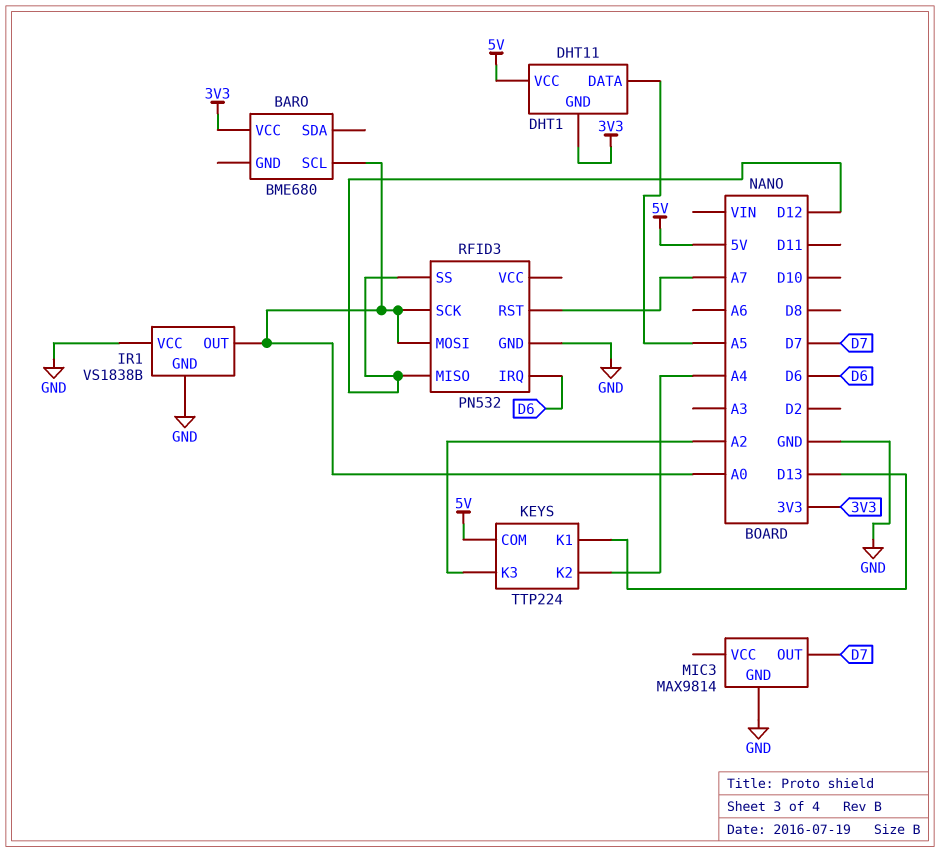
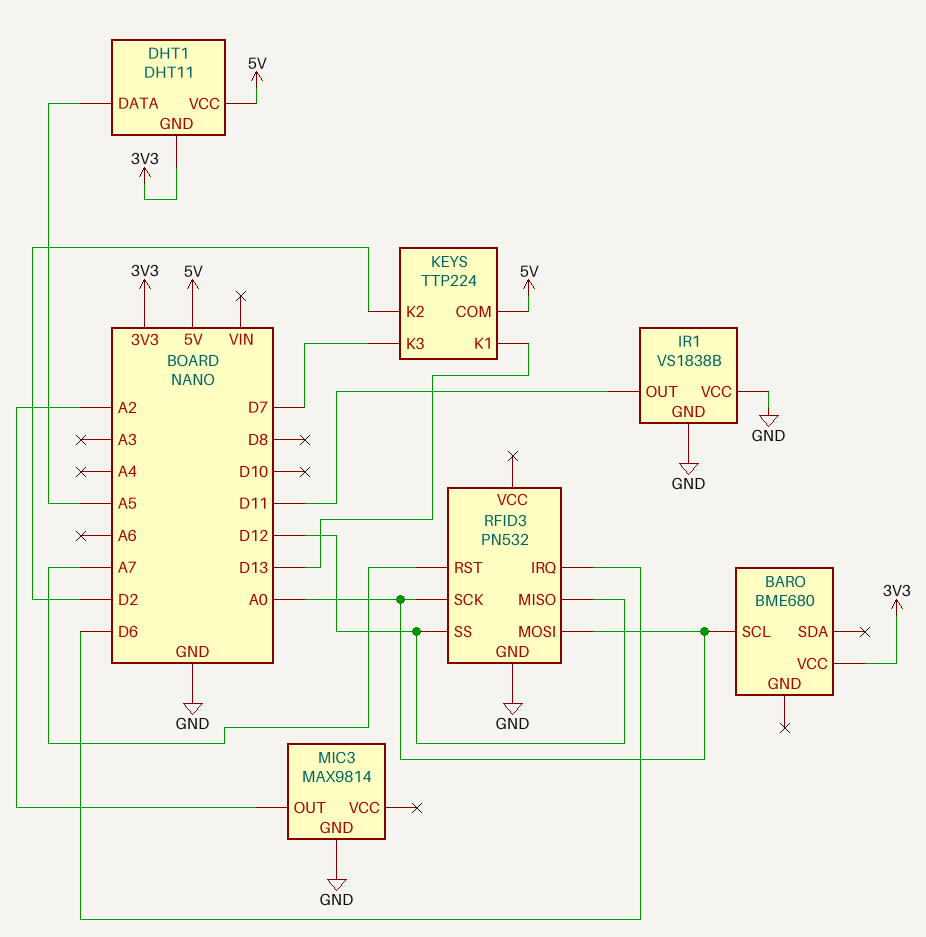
IR1 pin OUT: A0 -> D11
KEYS pin K2: A4 -> D2
KEYS pin K3: A2 -> D7
MIC3 pin OUT: D7 -> A2

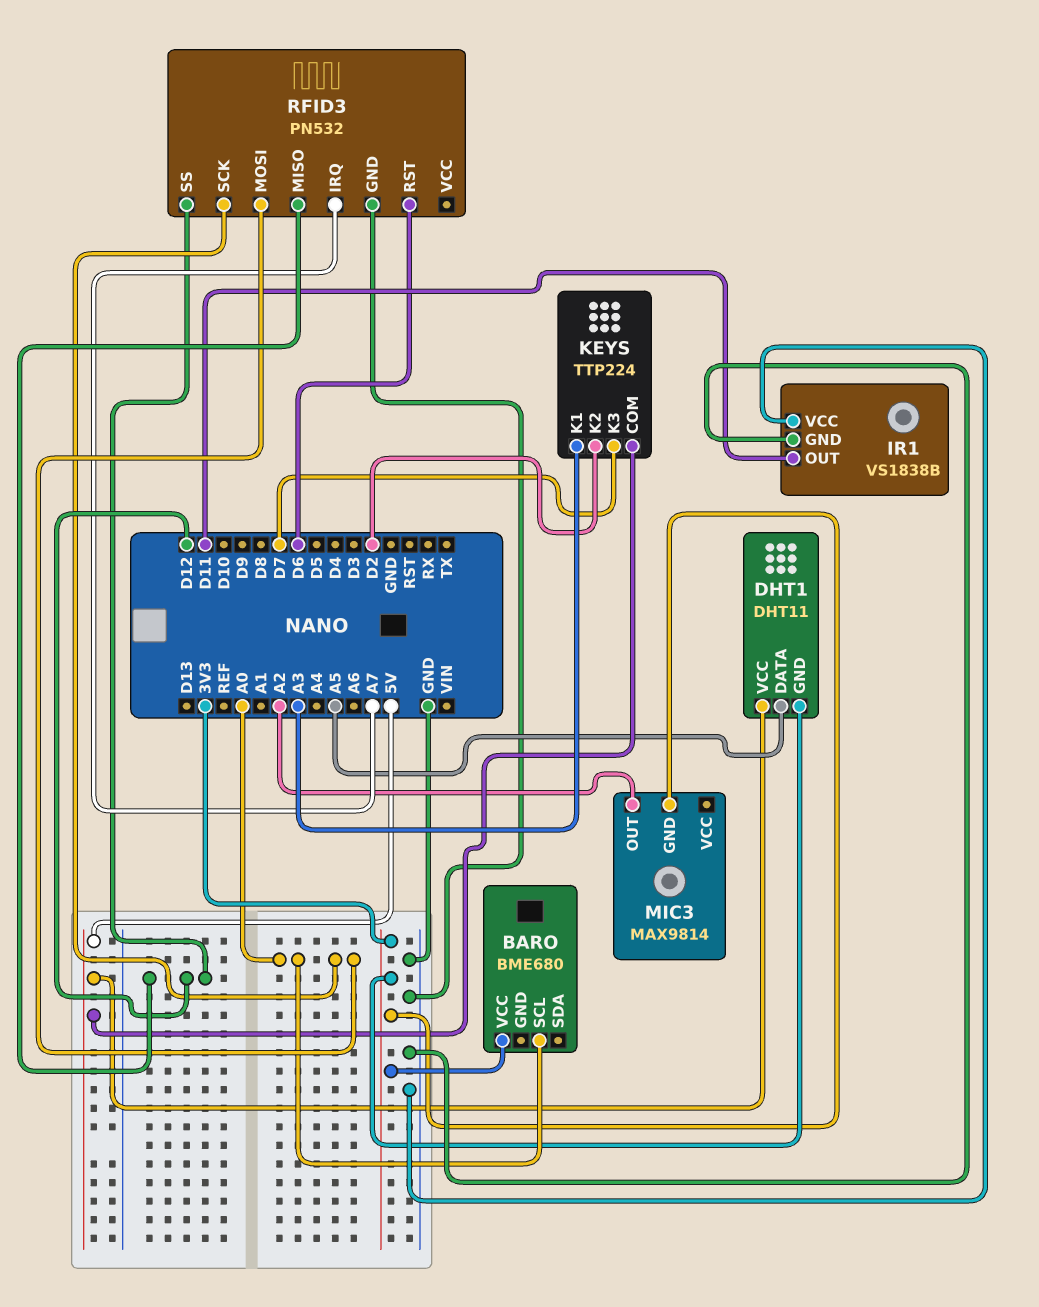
KEYS pin K1: D13 -> A3
MIC3 pin GND: GND -> 3V3
RFID3 pin IRQ: D6 -> A7
RFID3 pin RST: A7 -> D6

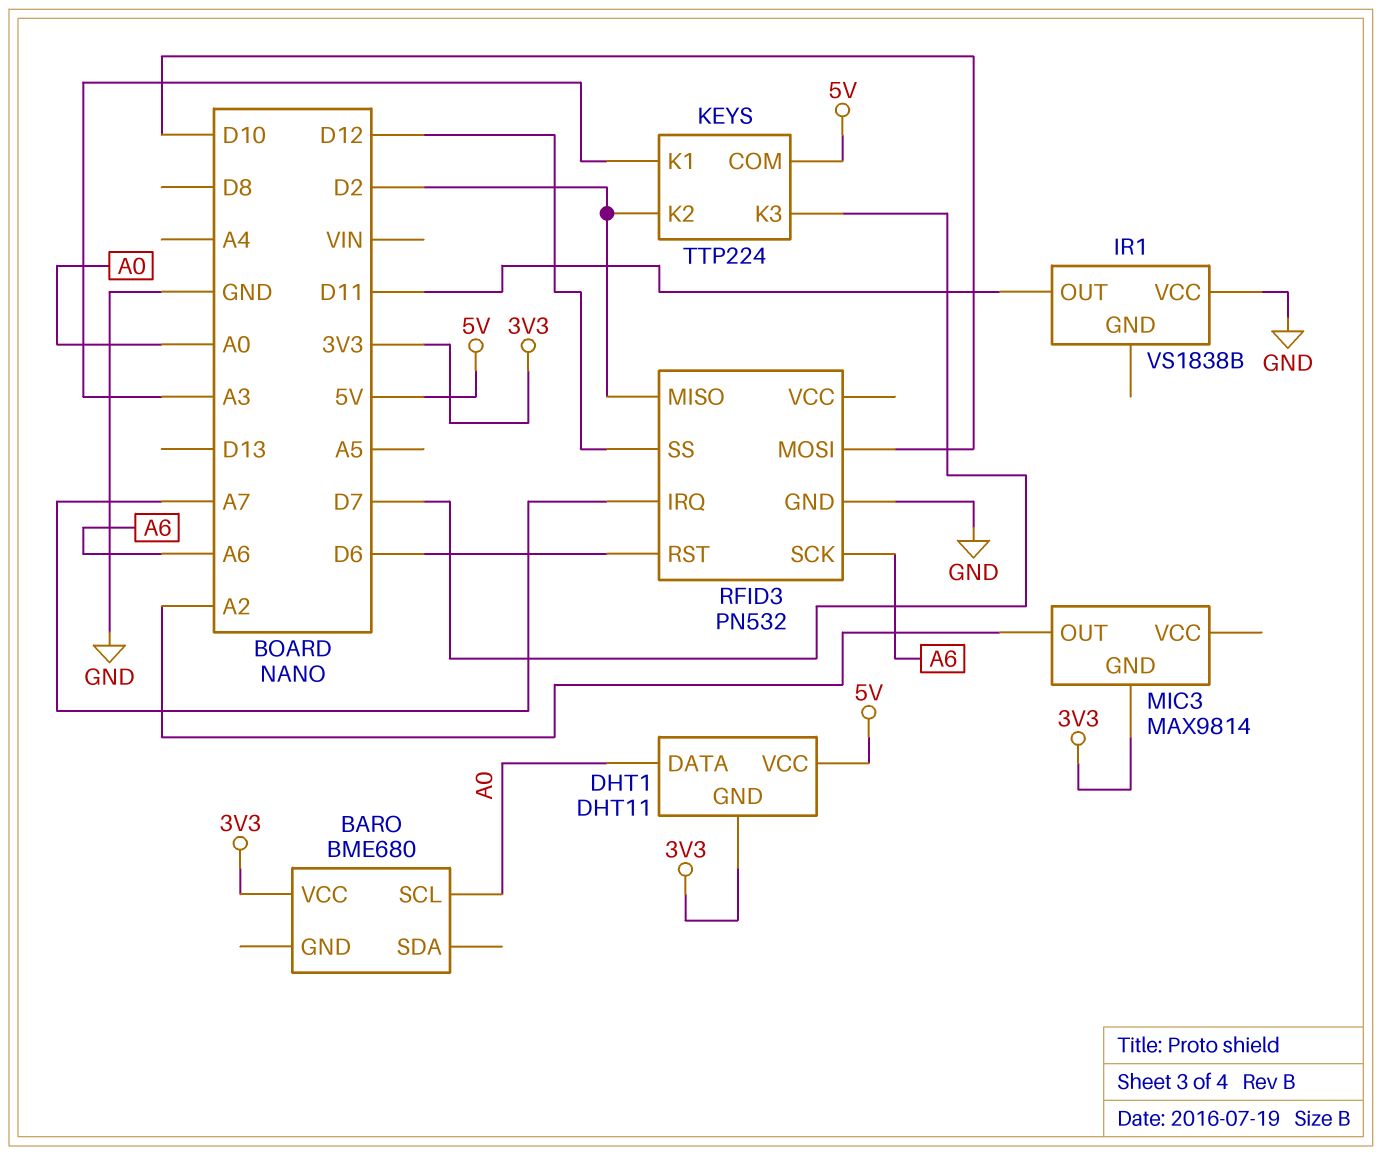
DHT1 pin DATA: A5 -> A0
IR1 pin GND: GND -> none
RFID3 pin MISO: D12 -> D2
RFID3 pin MOSI: A0 -> D10
RFID3 pin SCK: A0 -> A6

